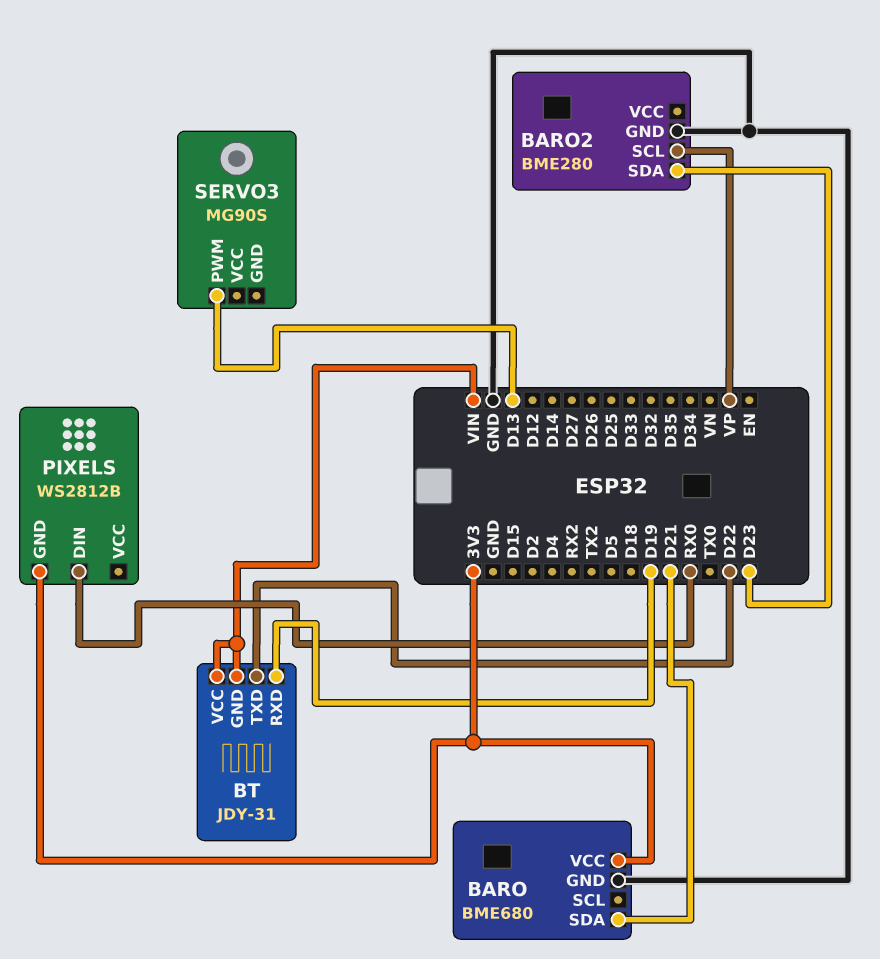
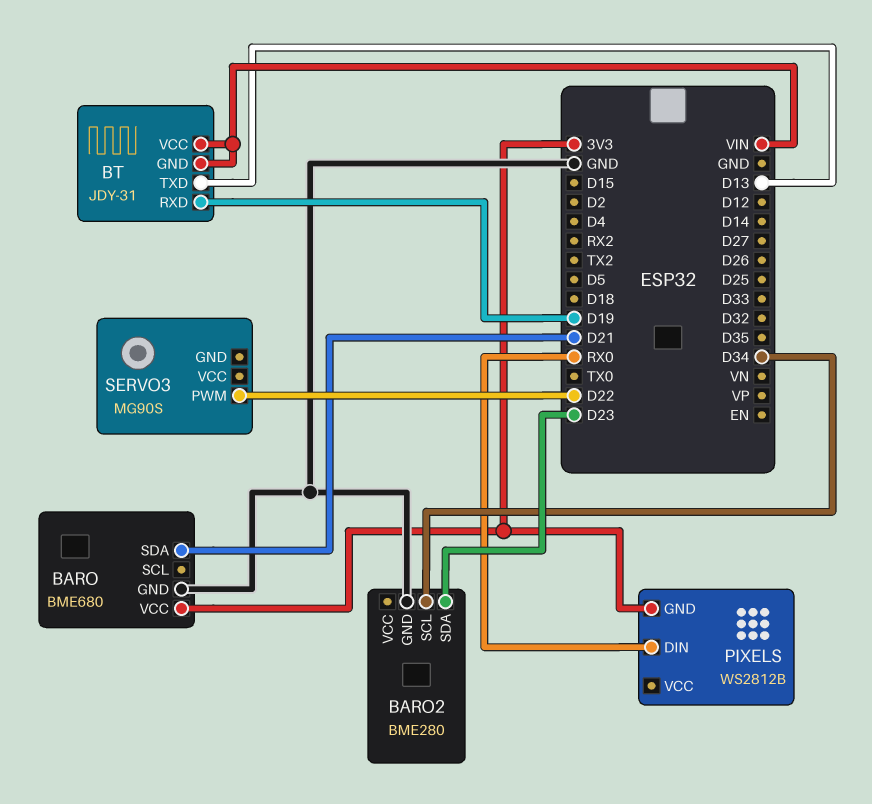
BARO2 pin SCL: VP -> D34
BT pin TXD: D22 -> D13
SERVO3 pin PWM: D13 -> D22

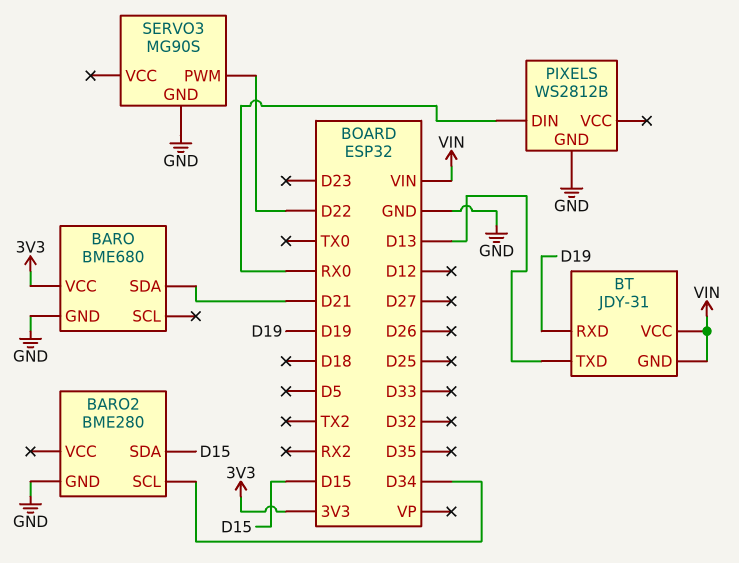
BARO2 pin SDA: D23 -> D15
PIXELS pin GND: 3V3 -> GND
SERVO3 pin GND: none -> GND

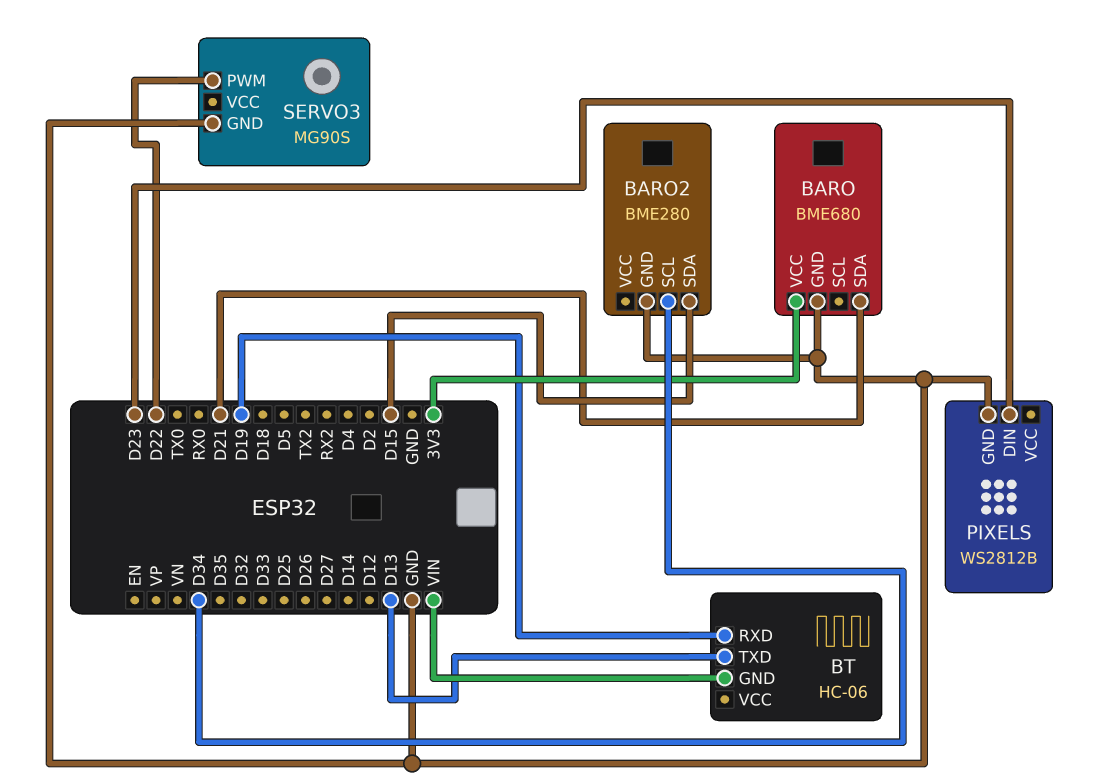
BT: JDY-31 -> HC-06
BT pin VCC: VIN -> none
PIXELS pin DIN: RX0 -> D23

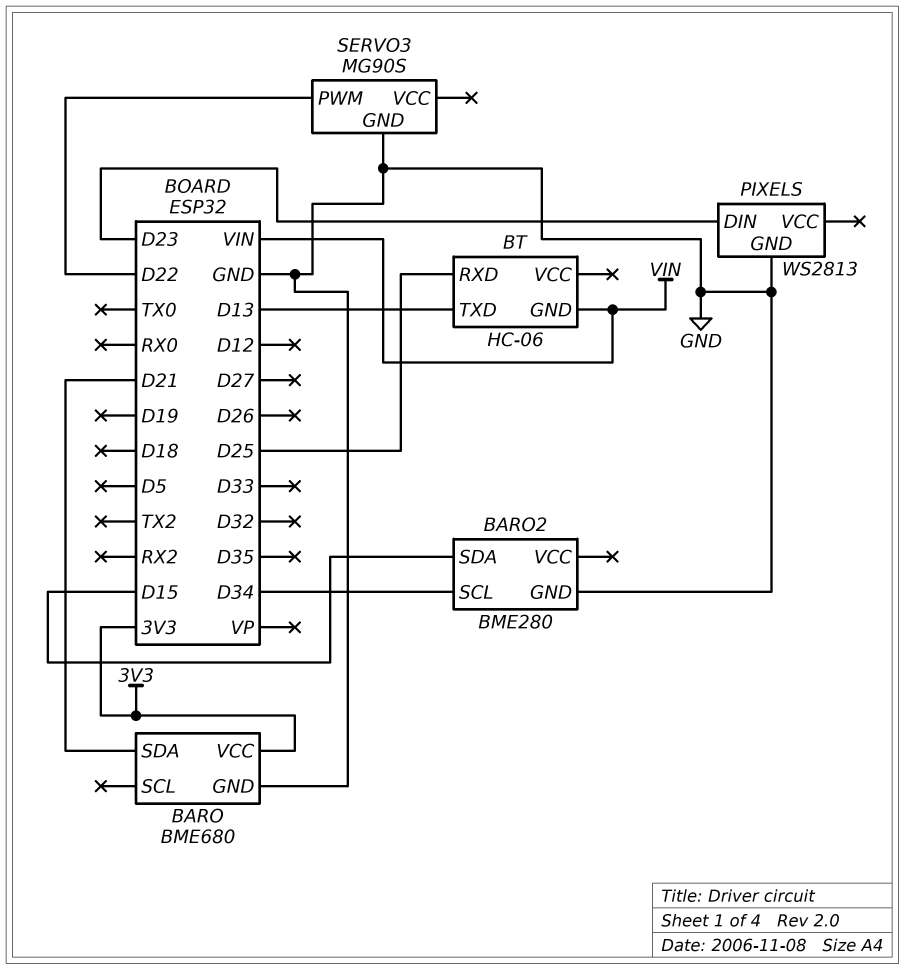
BT pin RXD: D19 -> D25
PIXELS: WS2812B -> WS2813

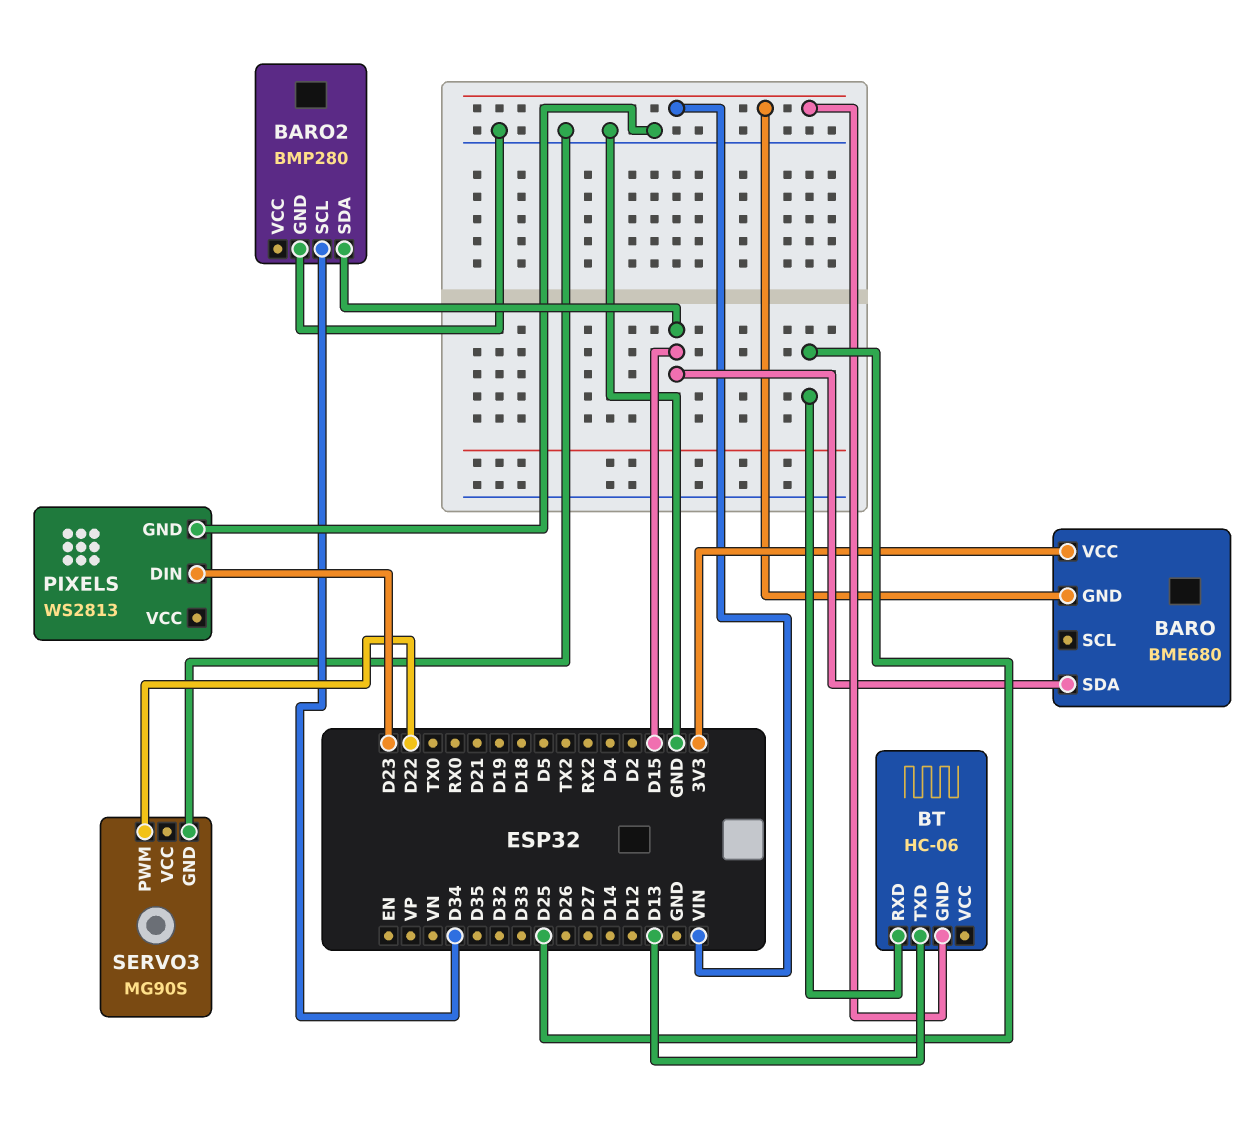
BARO pin GND: GND -> VIN
BARO pin SDA: D21 -> D15
BARO2: BME280 -> BMP280

